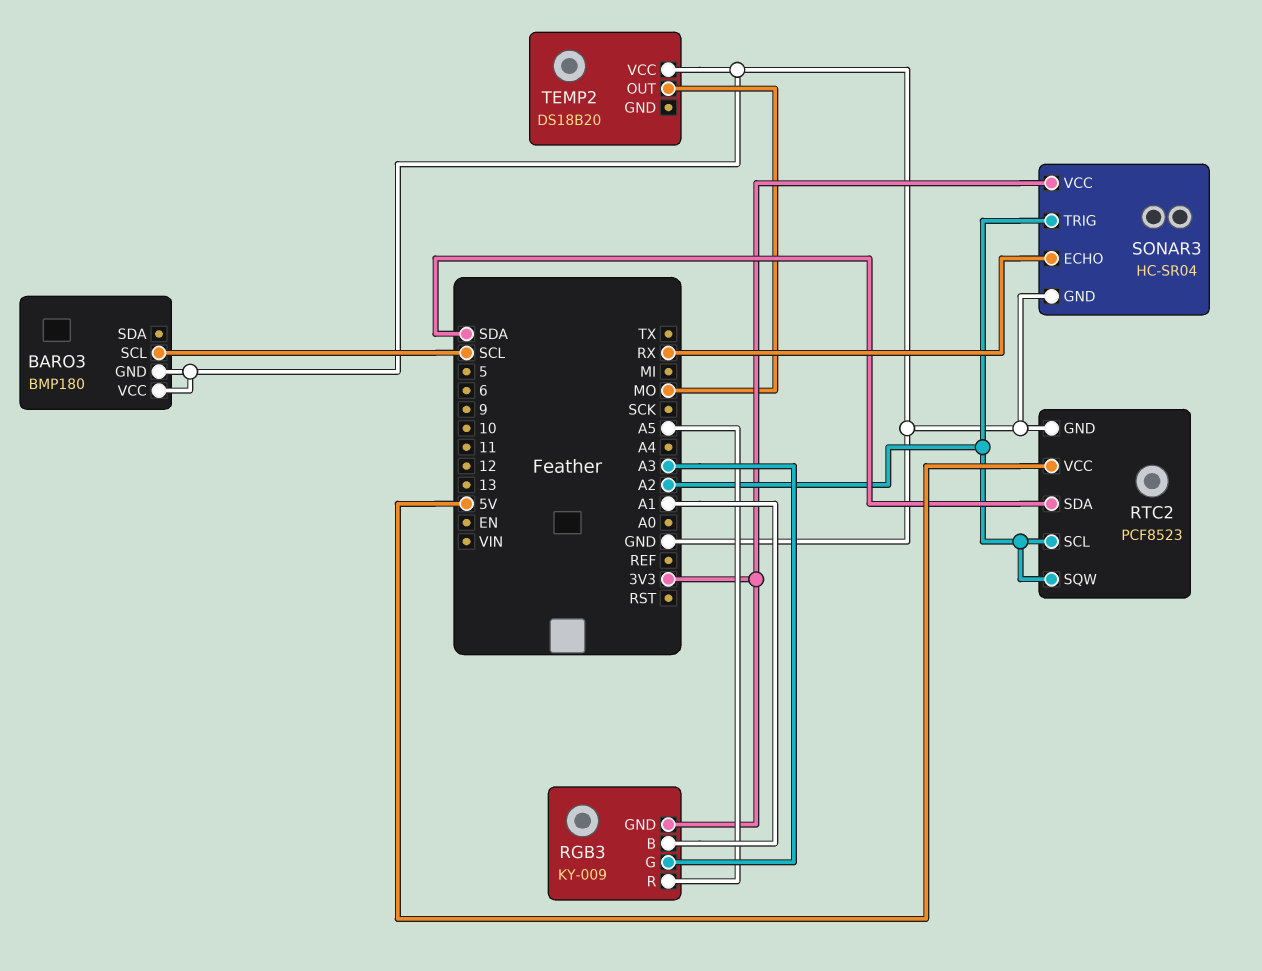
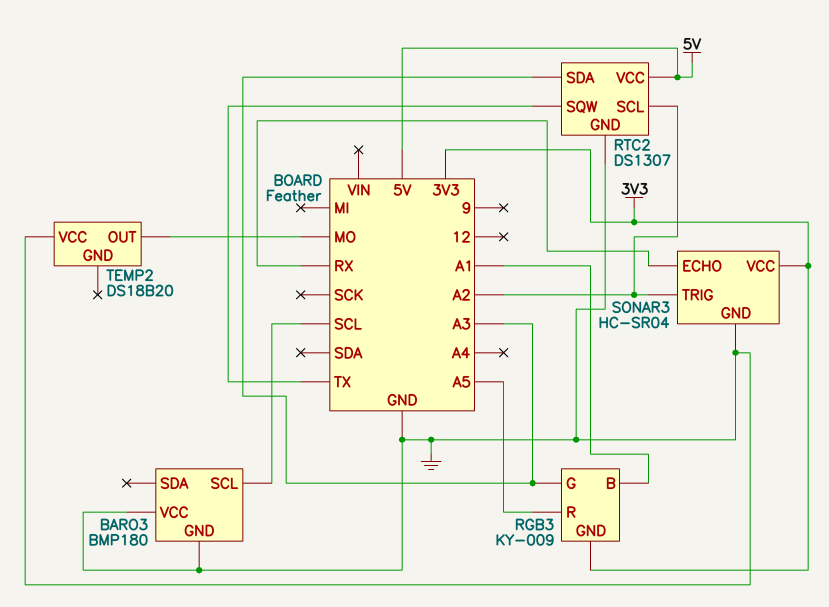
RTC2: PCF8523 -> DS1307
RTC2 pin SDA: SDA -> A3
RTC2 pin SQW: A2 -> TX

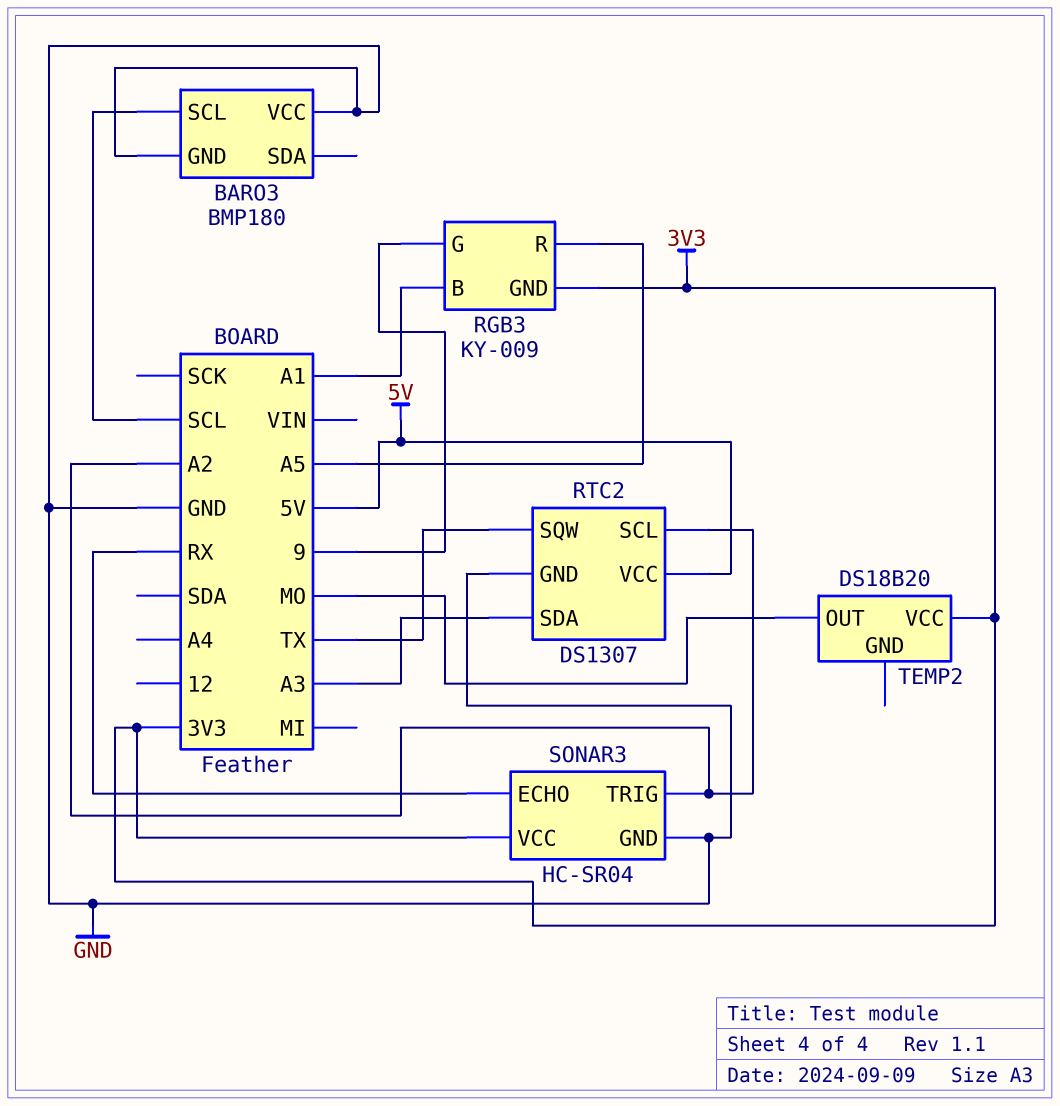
RGB3 pin G: A3 -> 9
TEMP2 pin VCC: GND -> 3V3

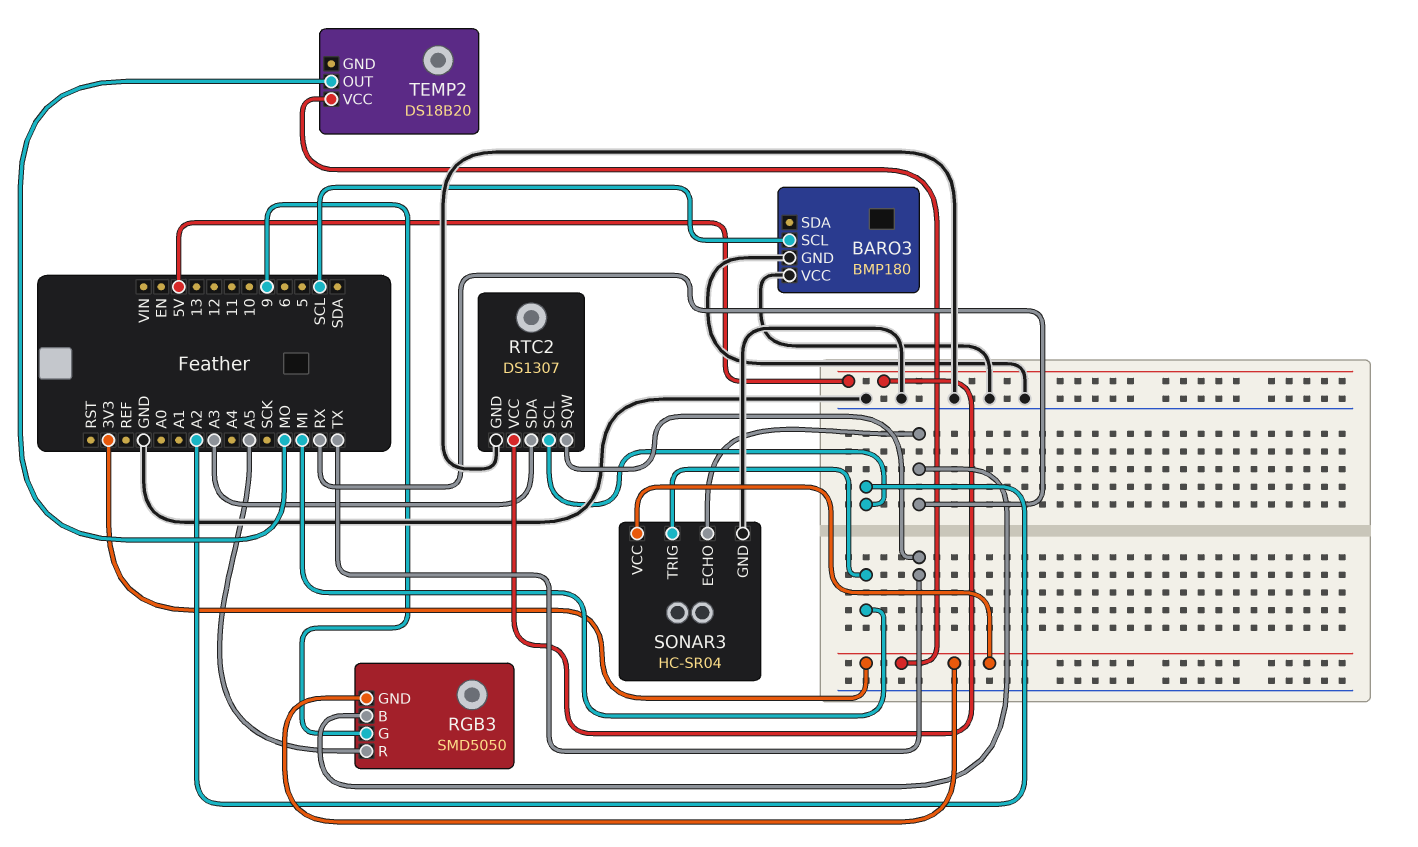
RGB3: KY-009 -> SMD5050
RGB3 pin B: A1 -> RX
SONAR3 pin TRIG: A2 -> MI

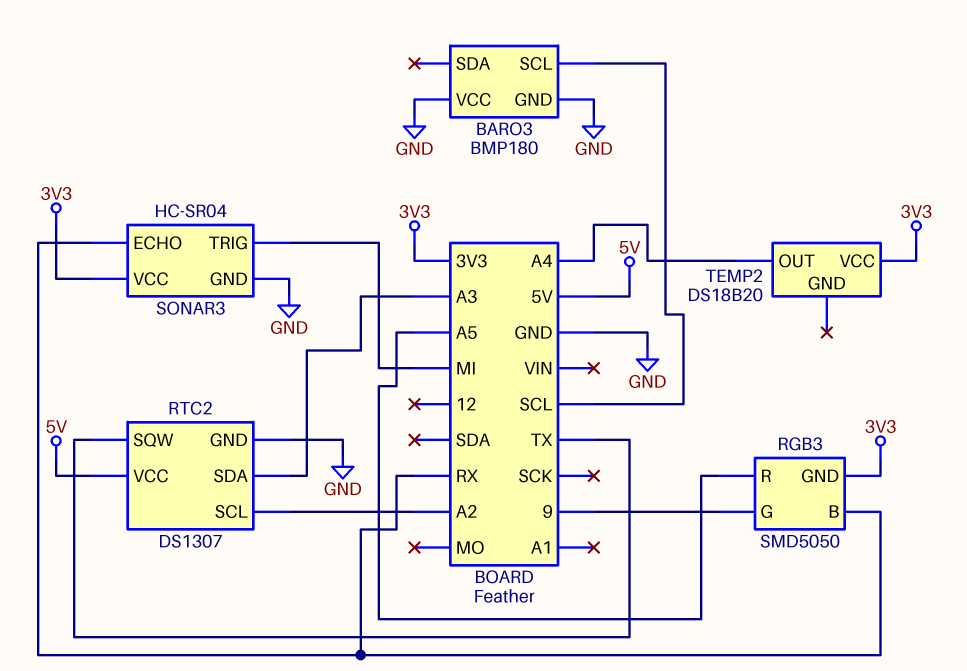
TEMP2 pin OUT: MO -> A4

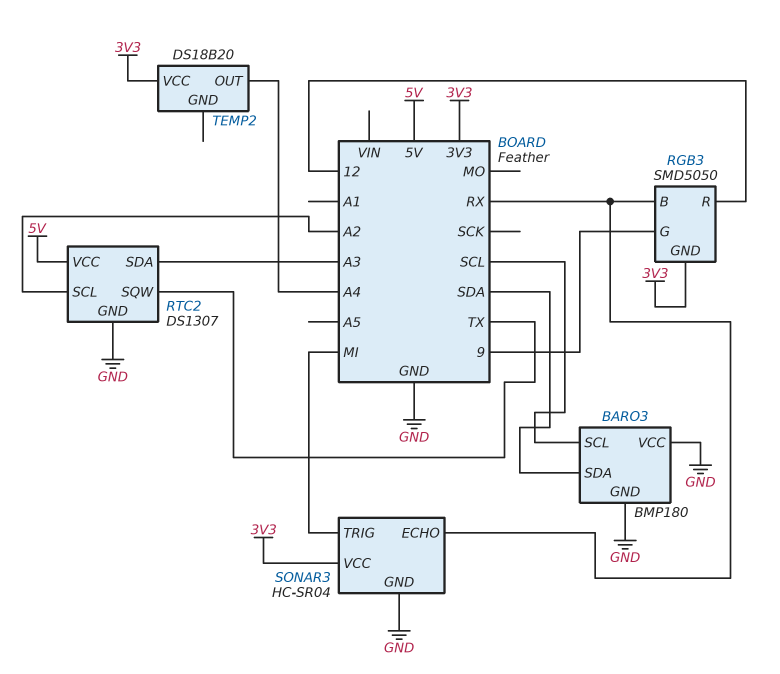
BARO3 pin SDA: none -> SDA
RGB3 pin R: A5 -> 12

